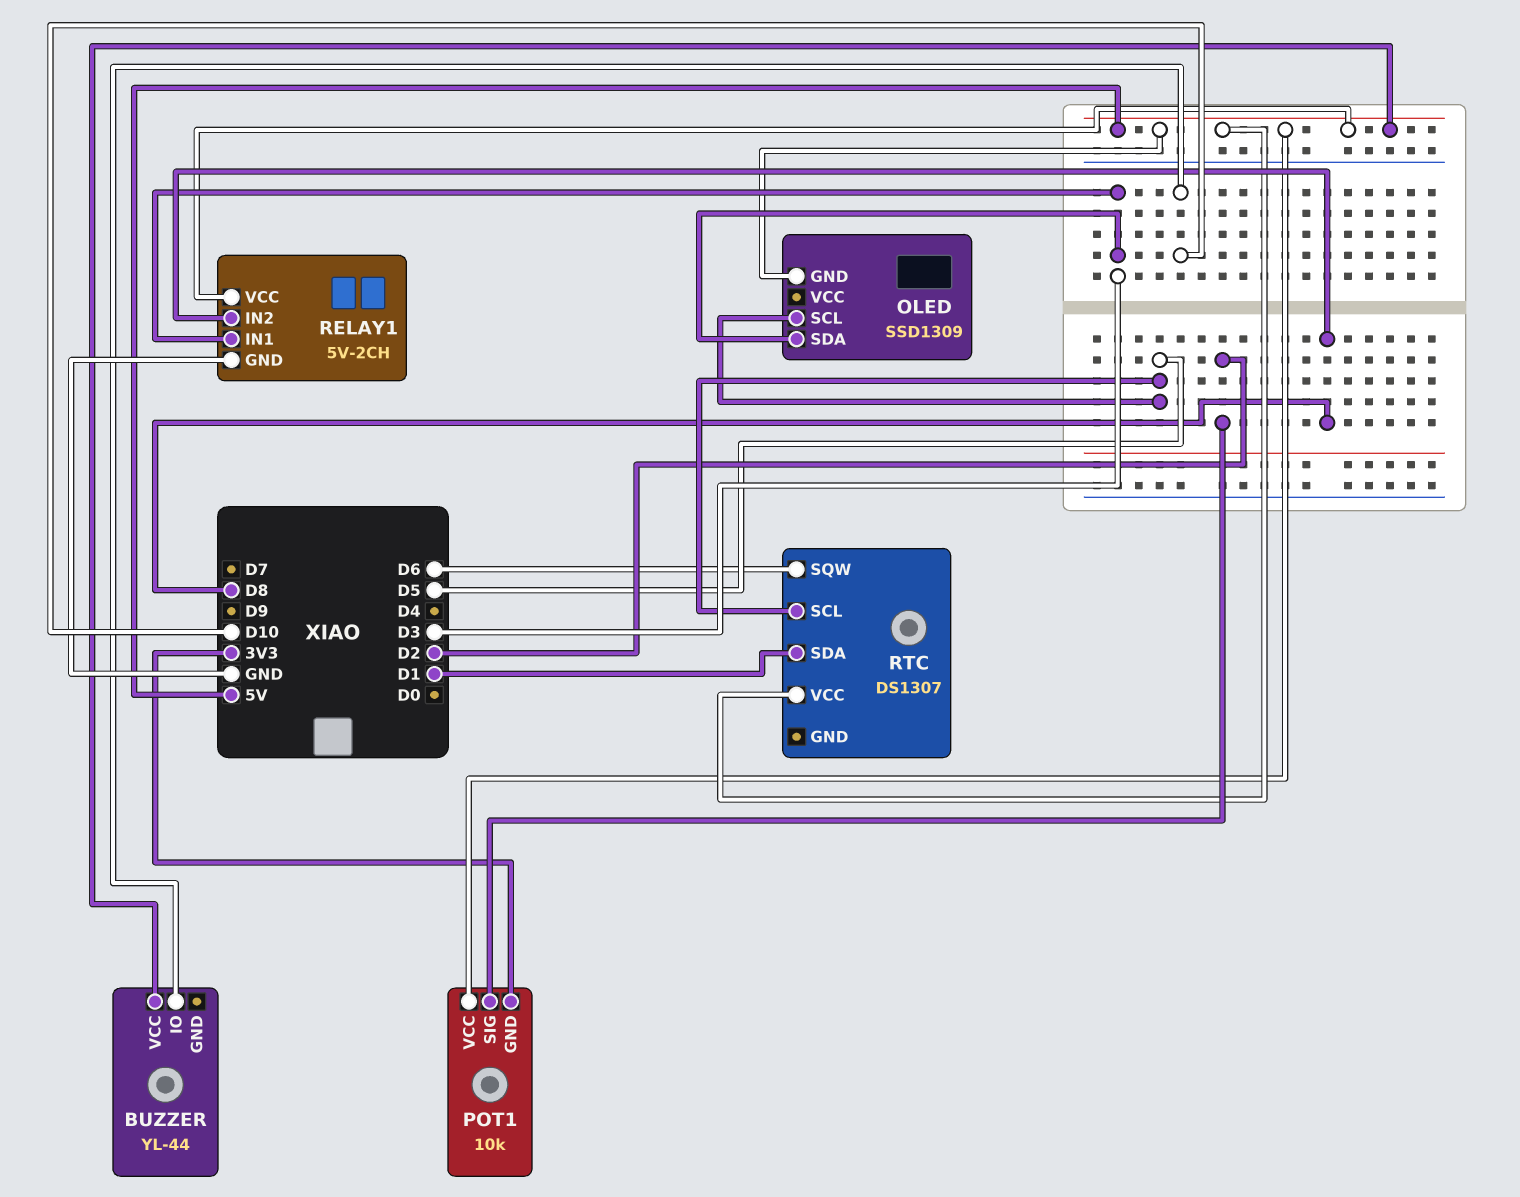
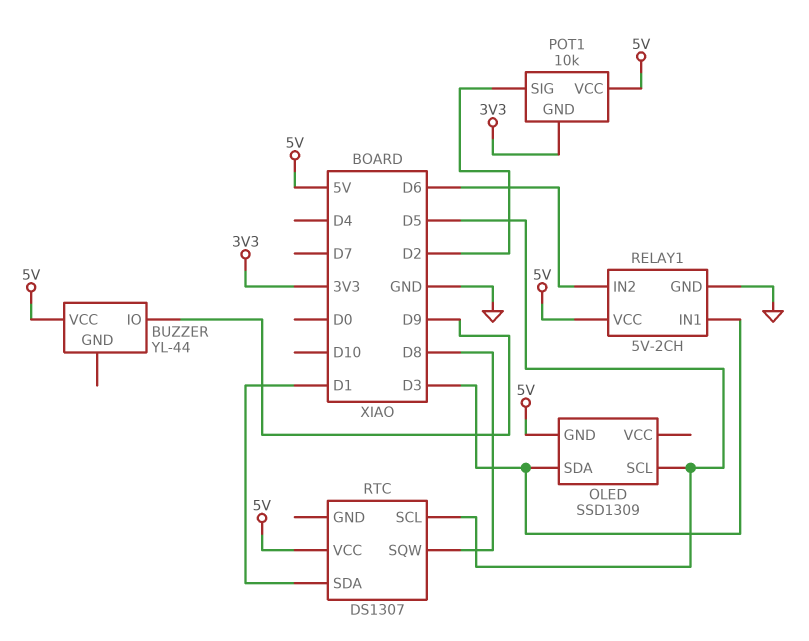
BUZZER pin IO: D10 -> D9
RELAY1 pin IN2: D8 -> D6
RTC pin SQW: D6 -> D8

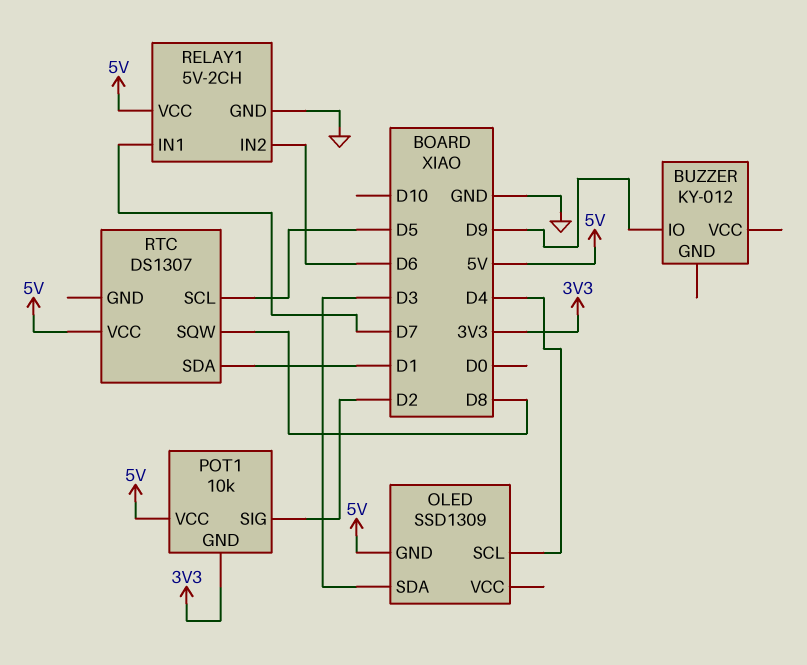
BUZZER: YL-44 -> KY-012
BUZZER pin VCC: 5V -> none
OLED pin SCL: D5 -> D4
RELAY1 pin IN1: D3 -> D7

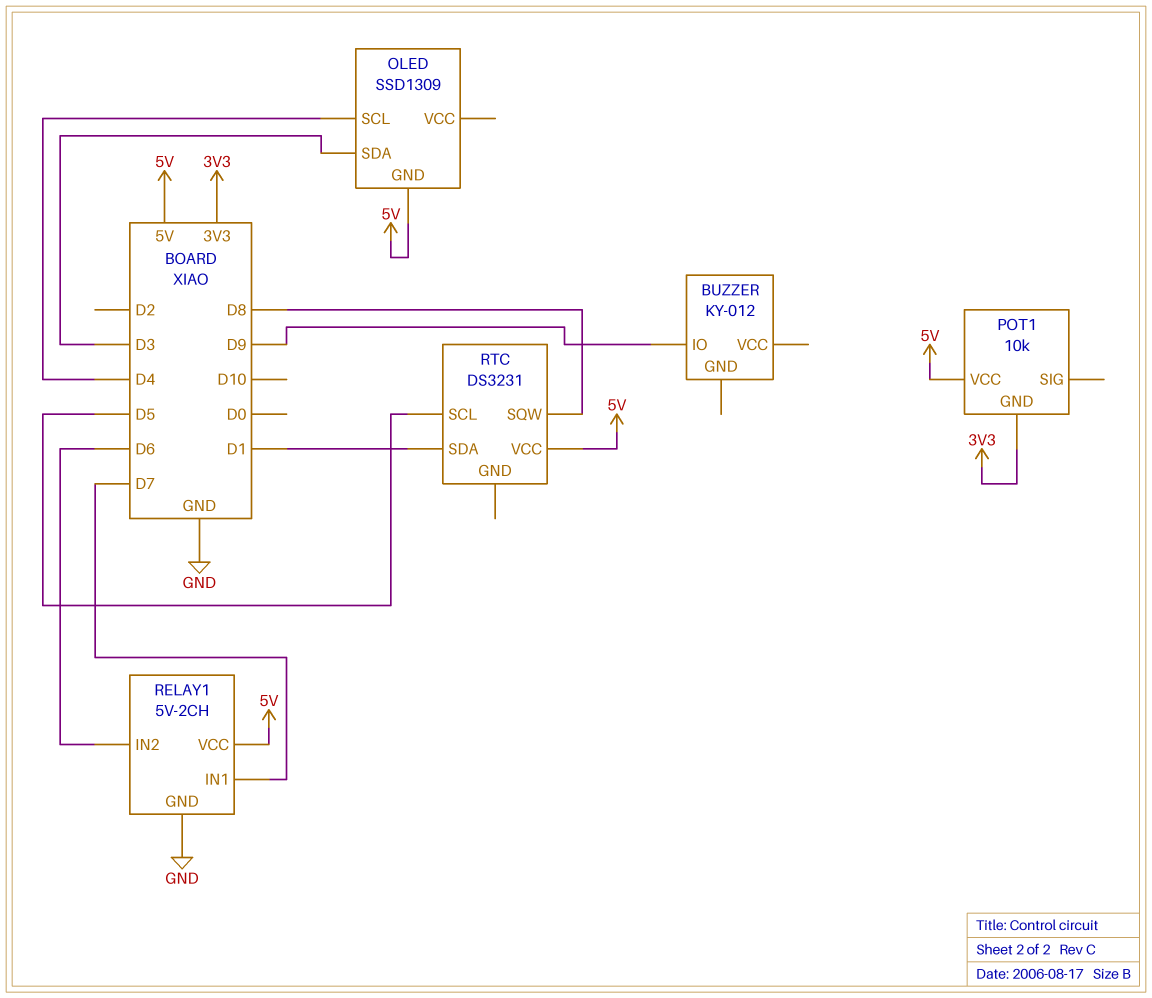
POT1 pin SIG: D2 -> none
RTC: DS1307 -> DS3231

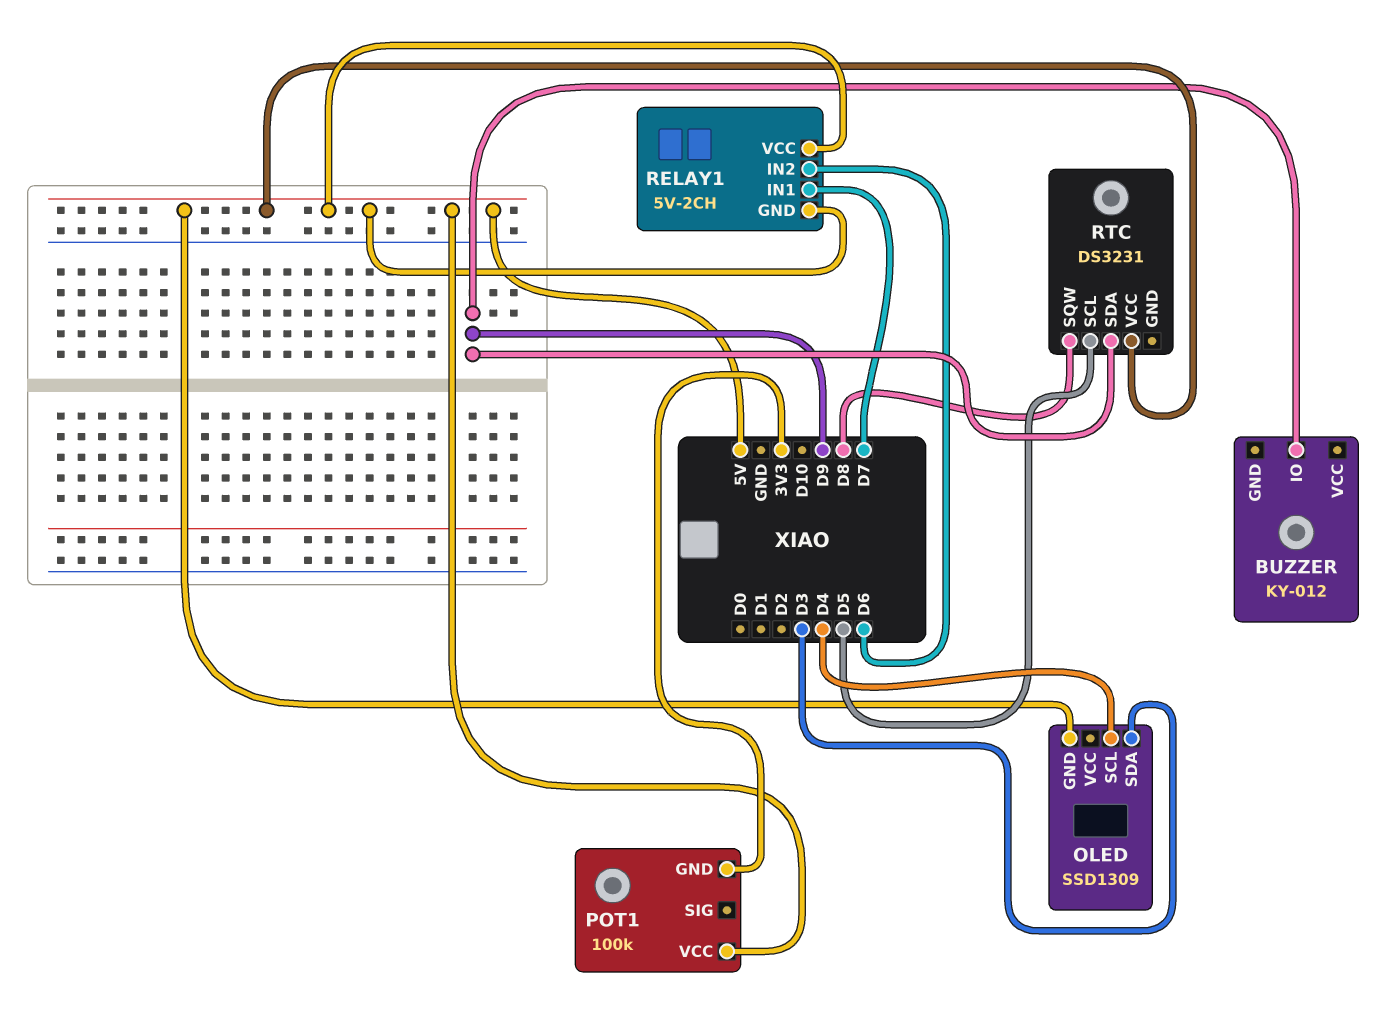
POT1: 10k -> 100k
RELAY1 pin GND: GND -> 5V
RTC pin SDA: D1 -> D9

